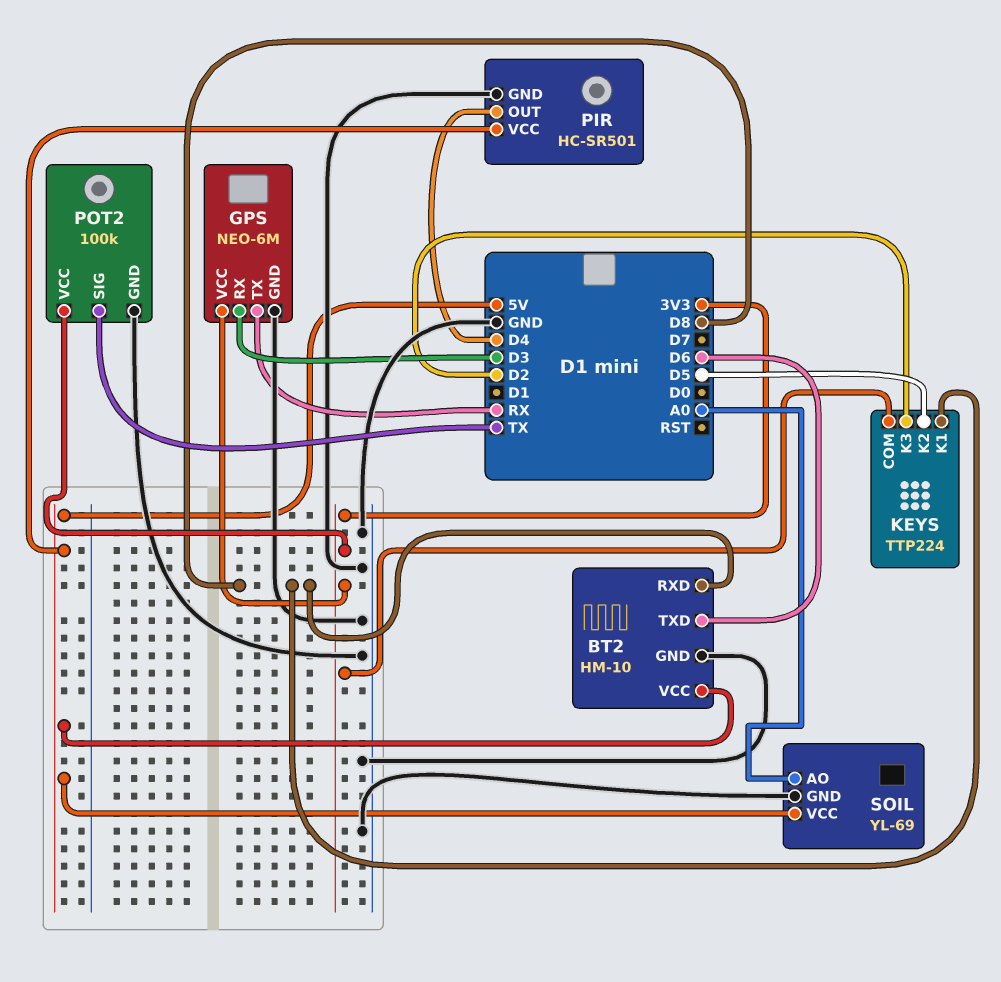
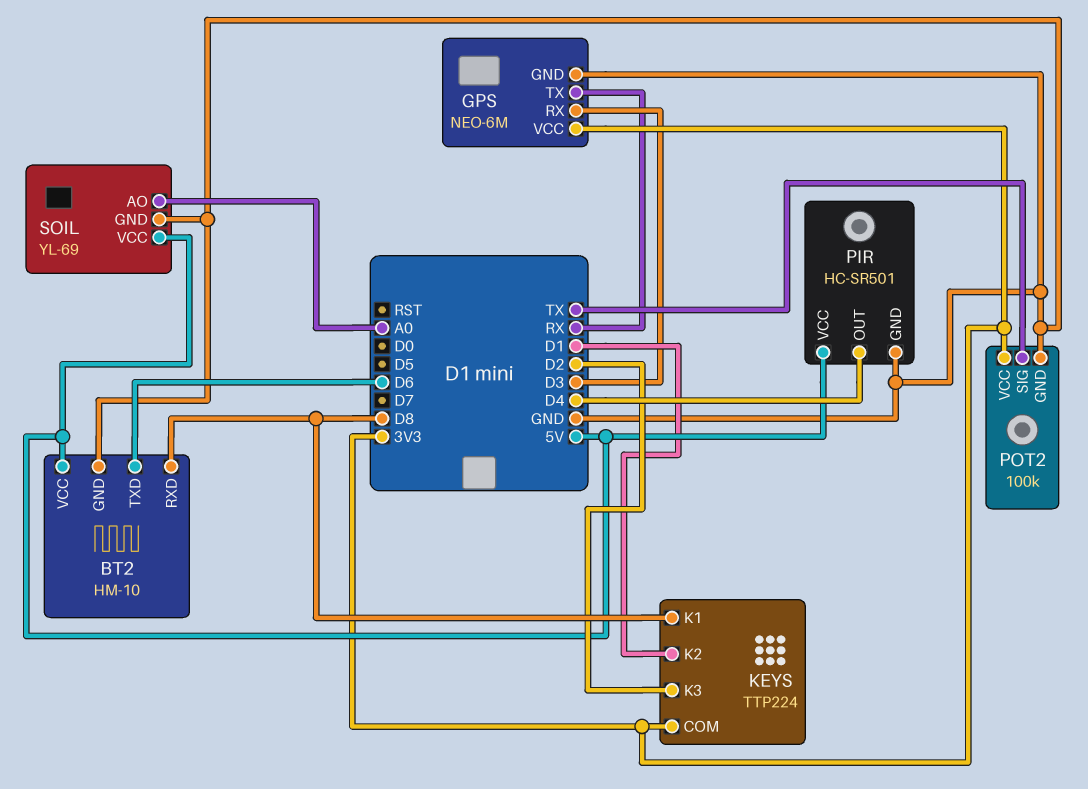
KEYS pin K2: D5 -> D1

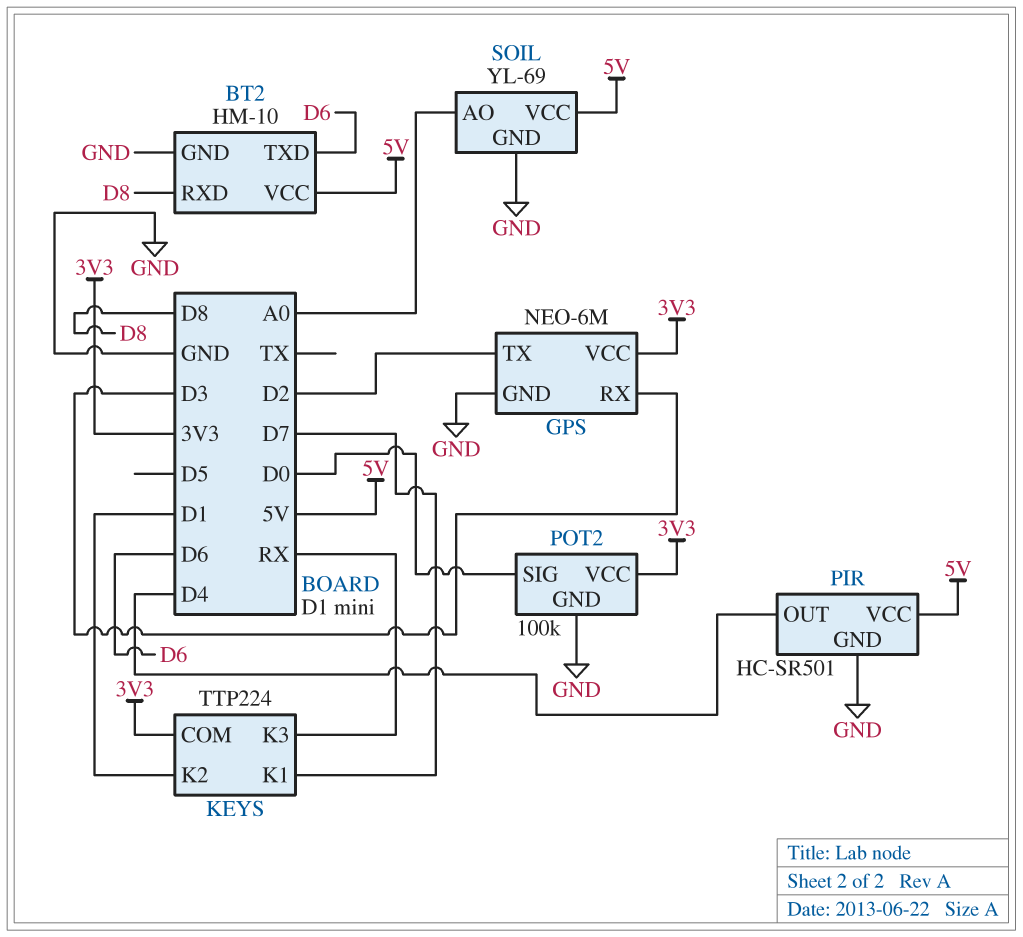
GPS pin TX: RX -> D2
KEYS pin K1: D8 -> D7
KEYS pin K3: D2 -> RX
POT2 pin SIG: TX -> D0

